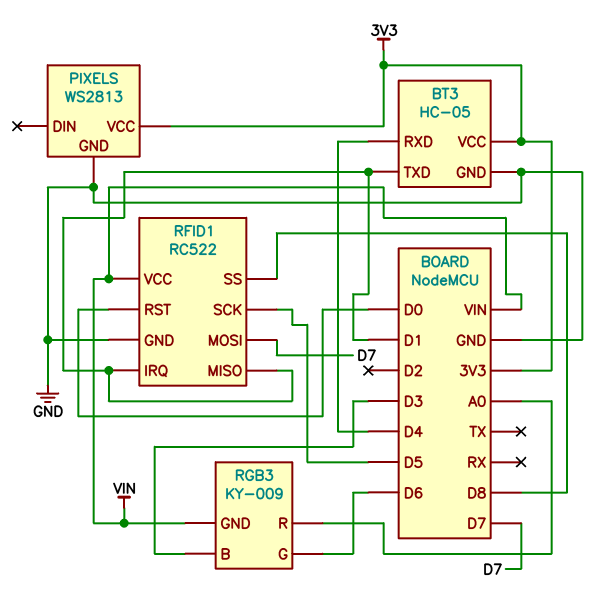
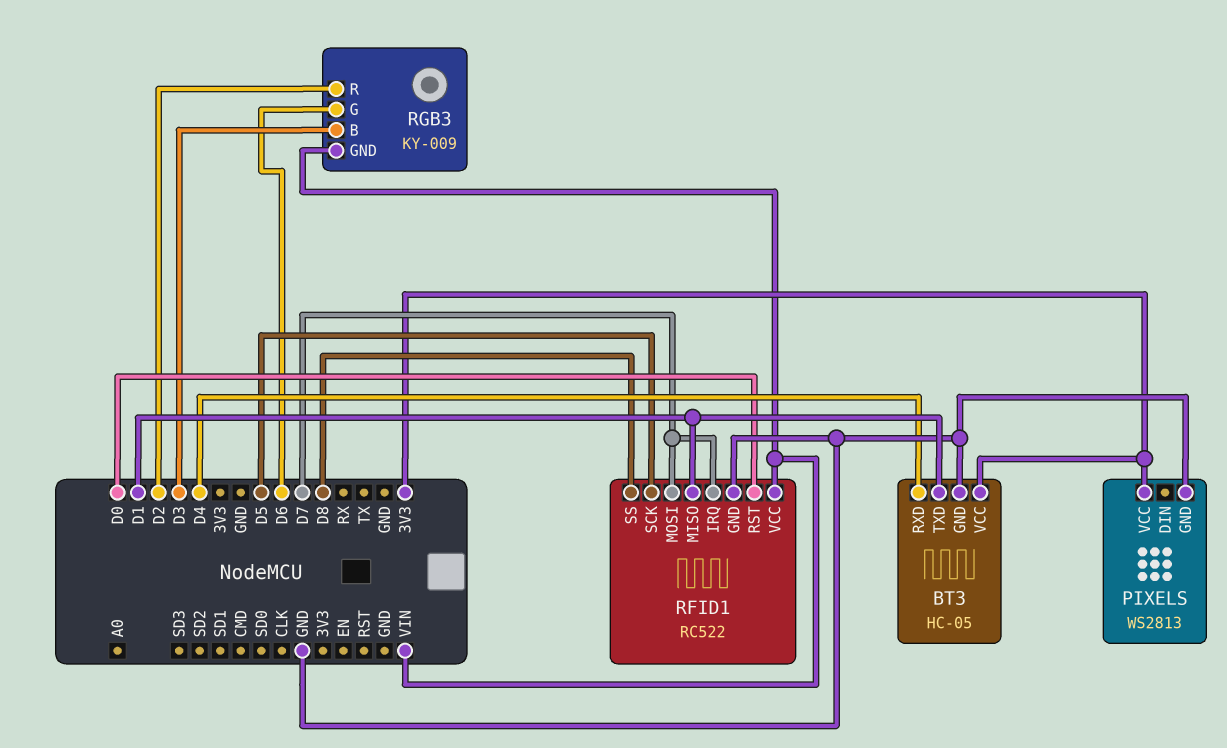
RFID1 pin IRQ: D1 -> D7
RGB3 pin R: A0 -> D2

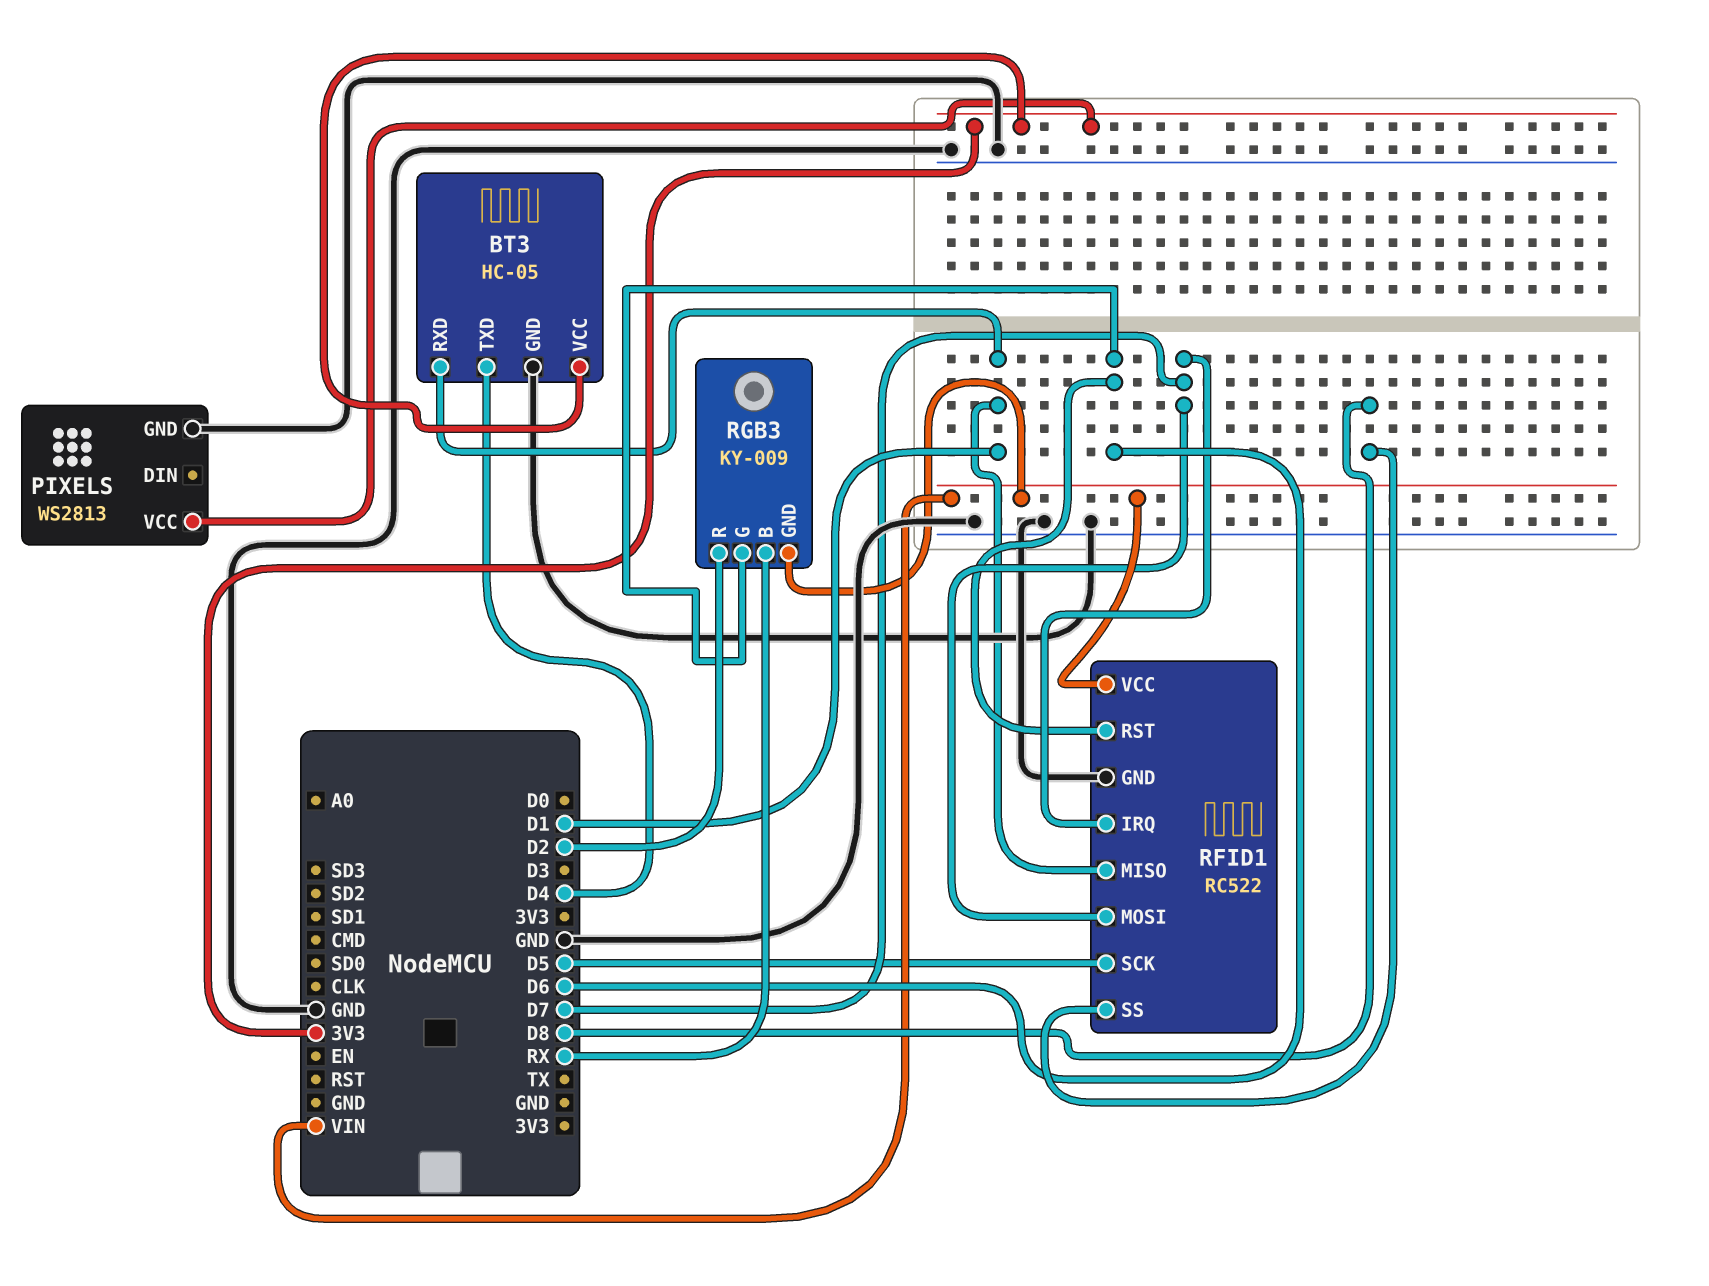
BT3 pin RXD: D4 -> D1
BT3 pin TXD: D1 -> D4
RFID1 pin RST: D0 -> D6
RGB3 pin B: D3 -> RX

